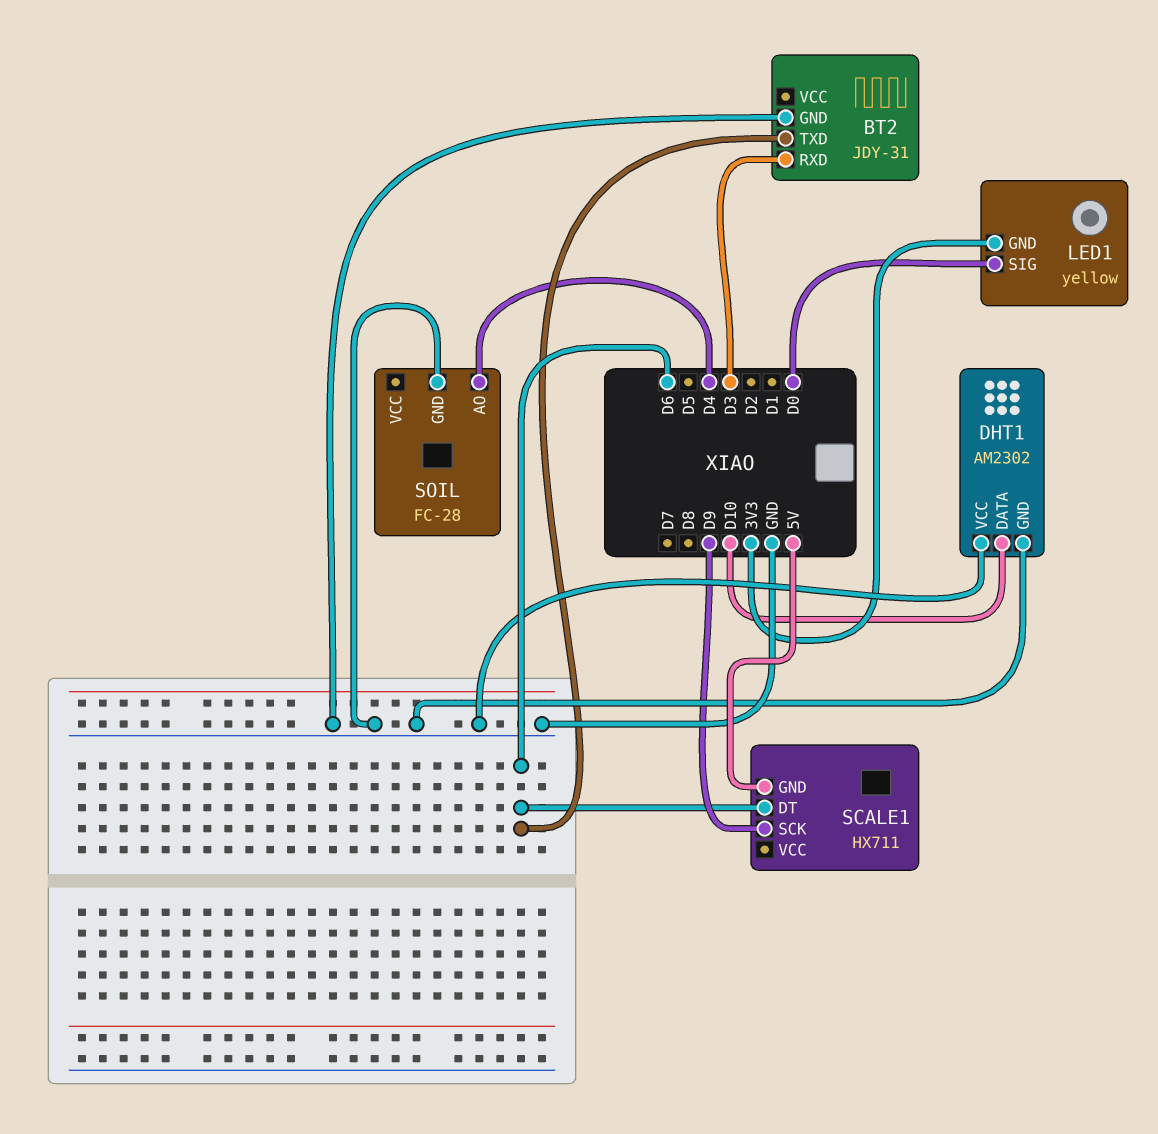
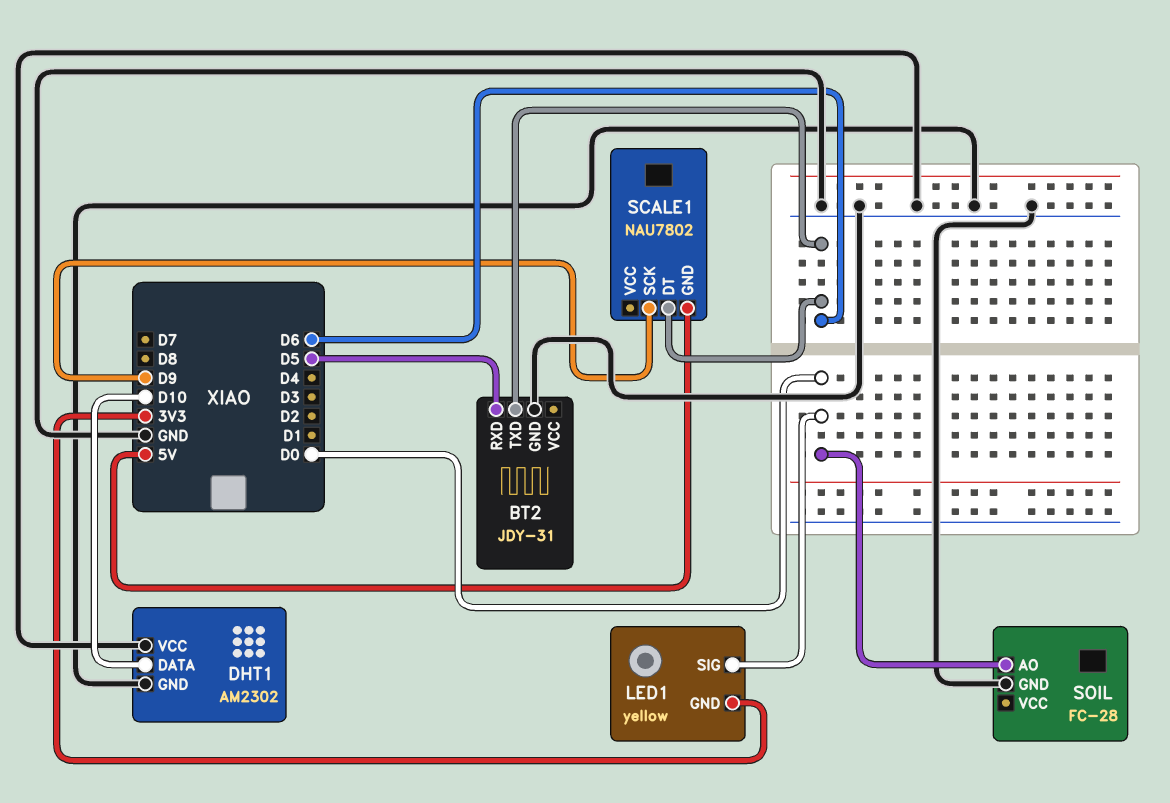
BT2 pin RXD: D3 -> D5
SCALE1: HX711 -> NAU7802
SOIL pin AO: D4 -> D0

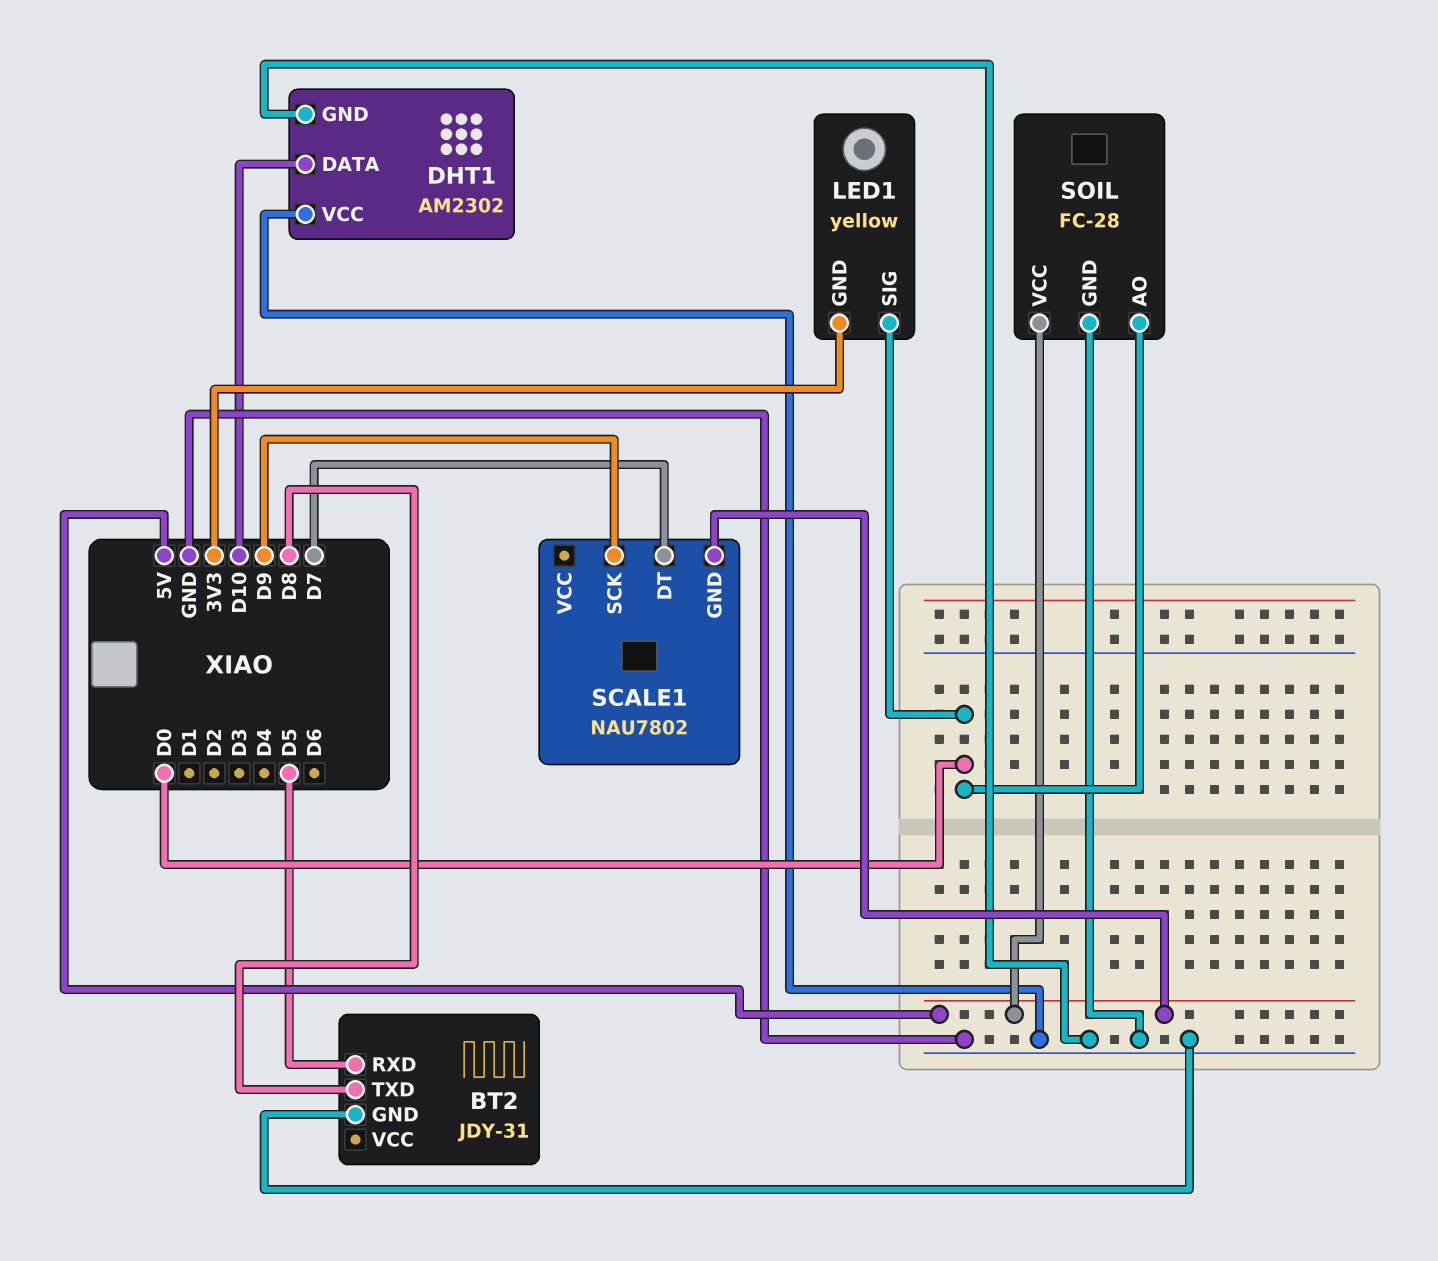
BT2 pin TXD: D6 -> D8
SCALE1 pin DT: D6 -> D7
SOIL pin VCC: none -> 5V

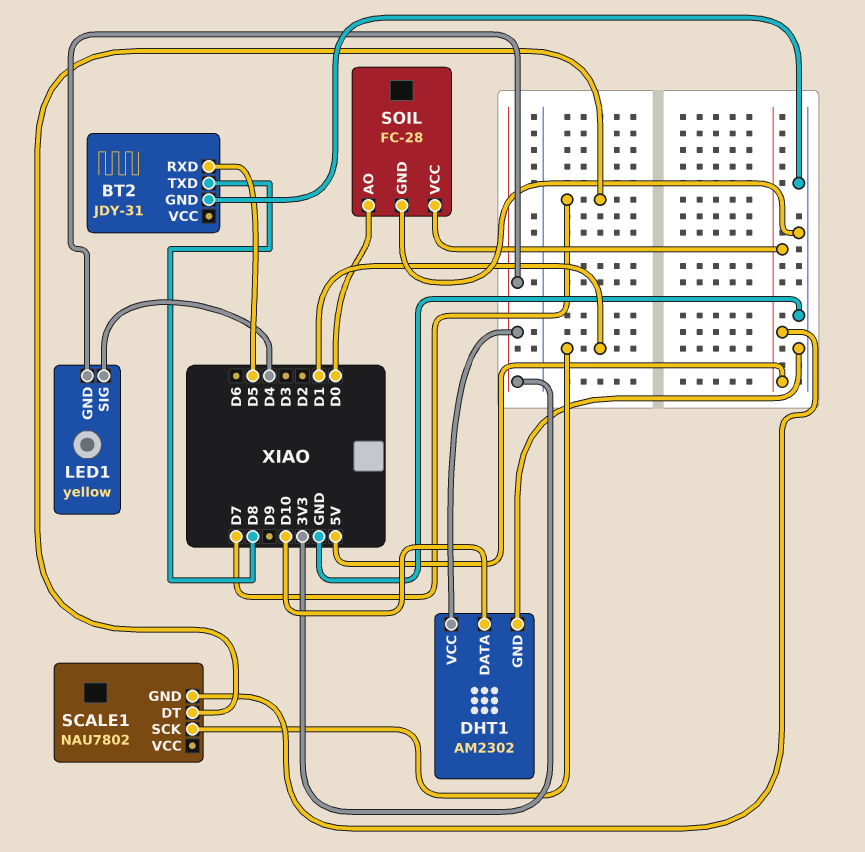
DHT1 pin VCC: GND -> 3V3
LED1 pin SIG: D0 -> D4
SCALE1 pin SCK: D9 -> D1

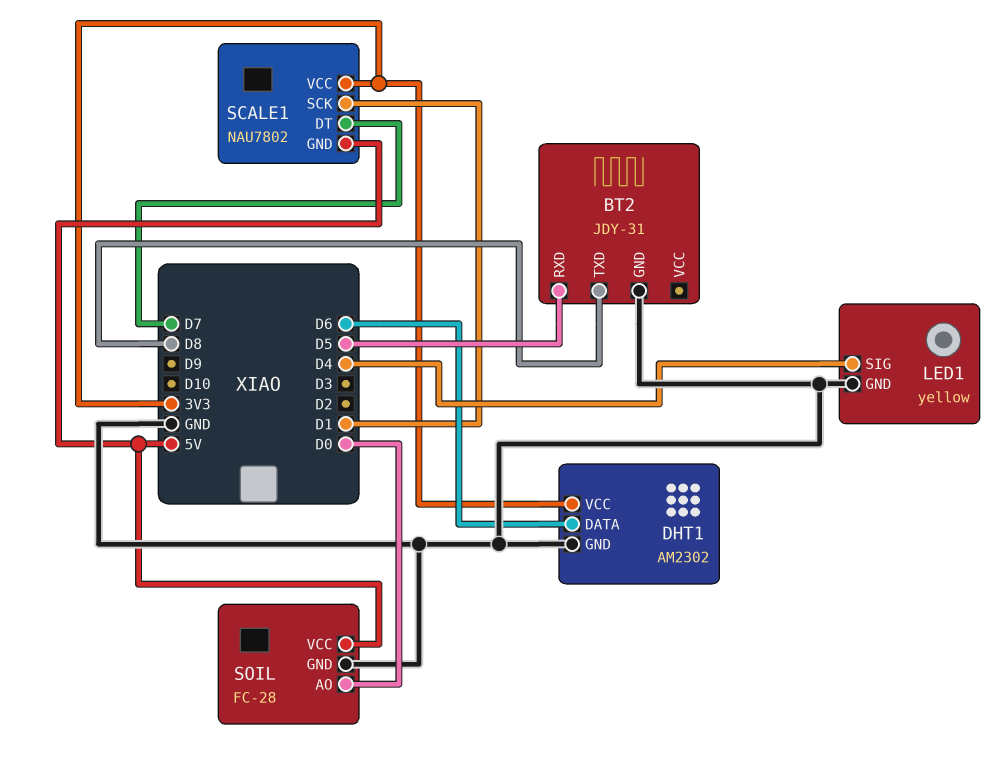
DHT1 pin DATA: D10 -> D6
LED1 pin GND: 3V3 -> GND
SCALE1 pin VCC: none -> 3V3

